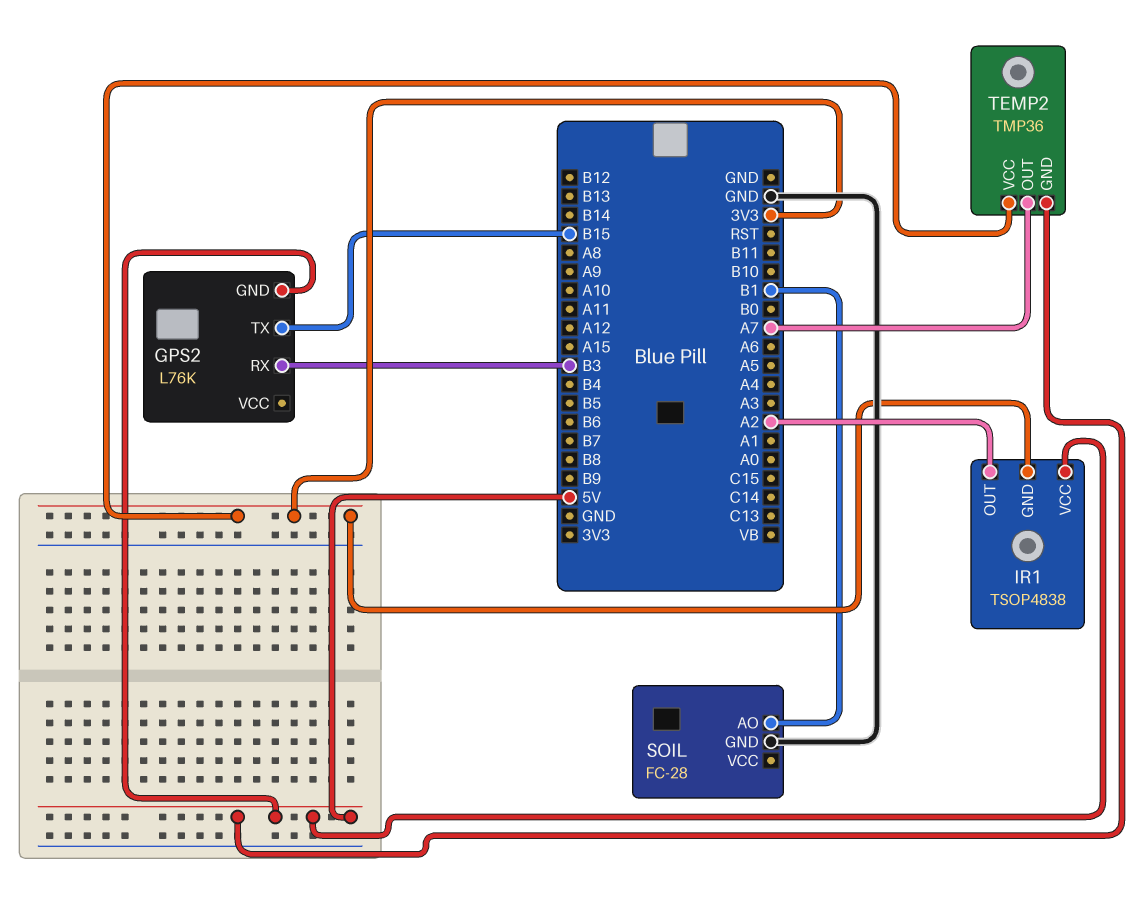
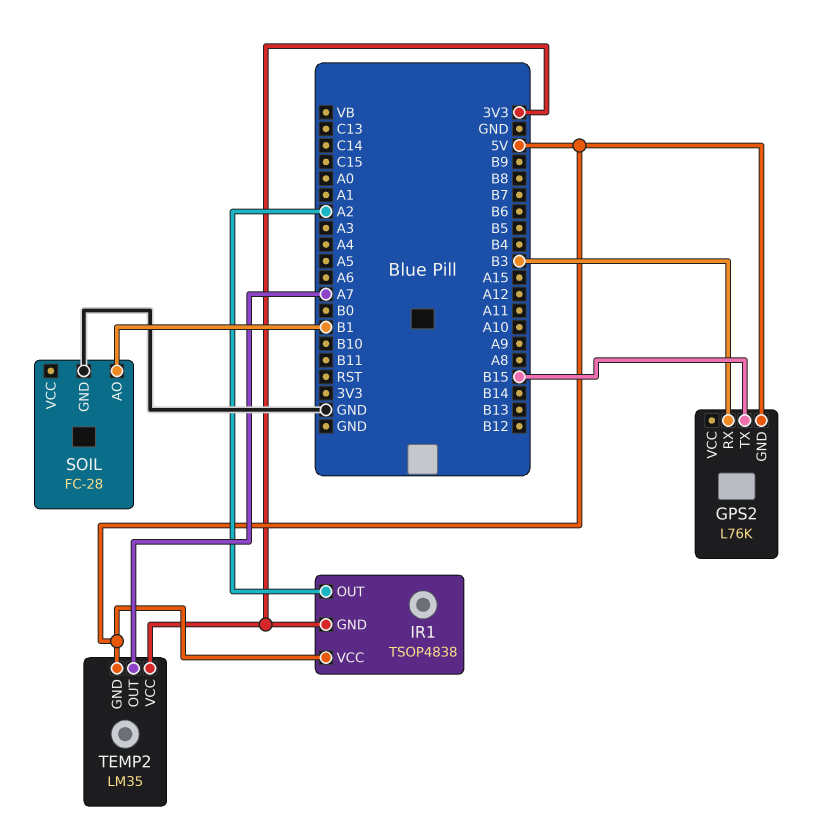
TEMP2: TMP36 -> LM35

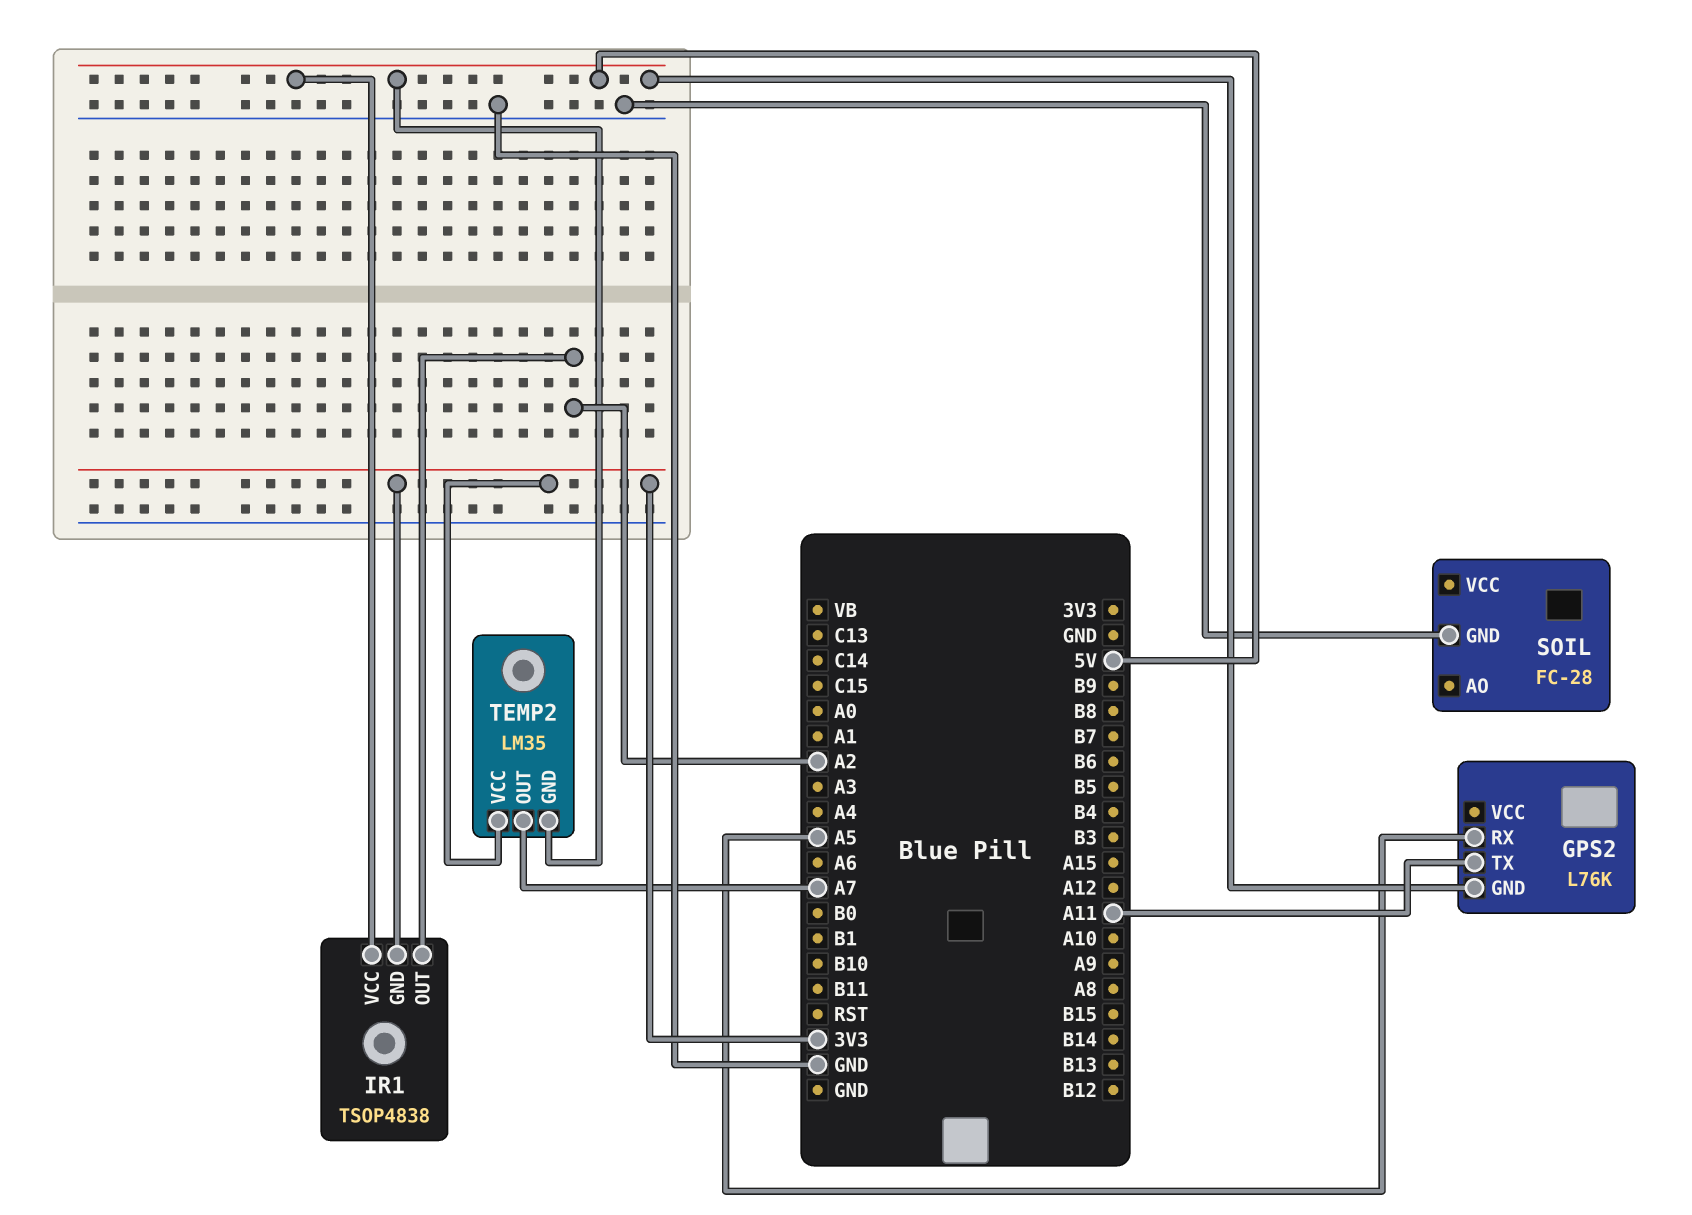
GPS2 pin RX: B3 -> A5
GPS2 pin TX: B15 -> A11
SOIL pin AO: B1 -> none

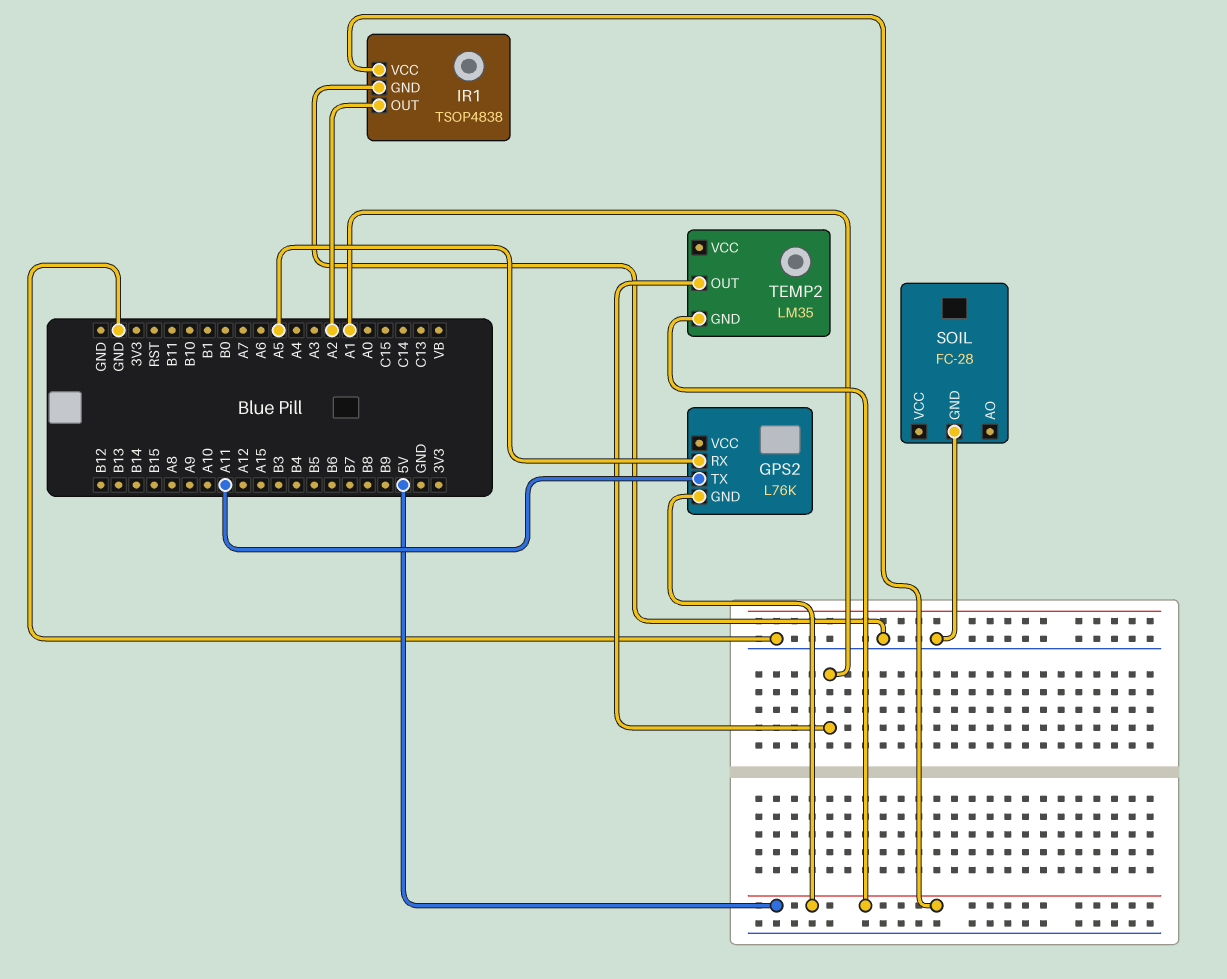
IR1 pin GND: 3V3 -> GND
TEMP2 pin OUT: A7 -> A1
TEMP2 pin VCC: 3V3 -> none

